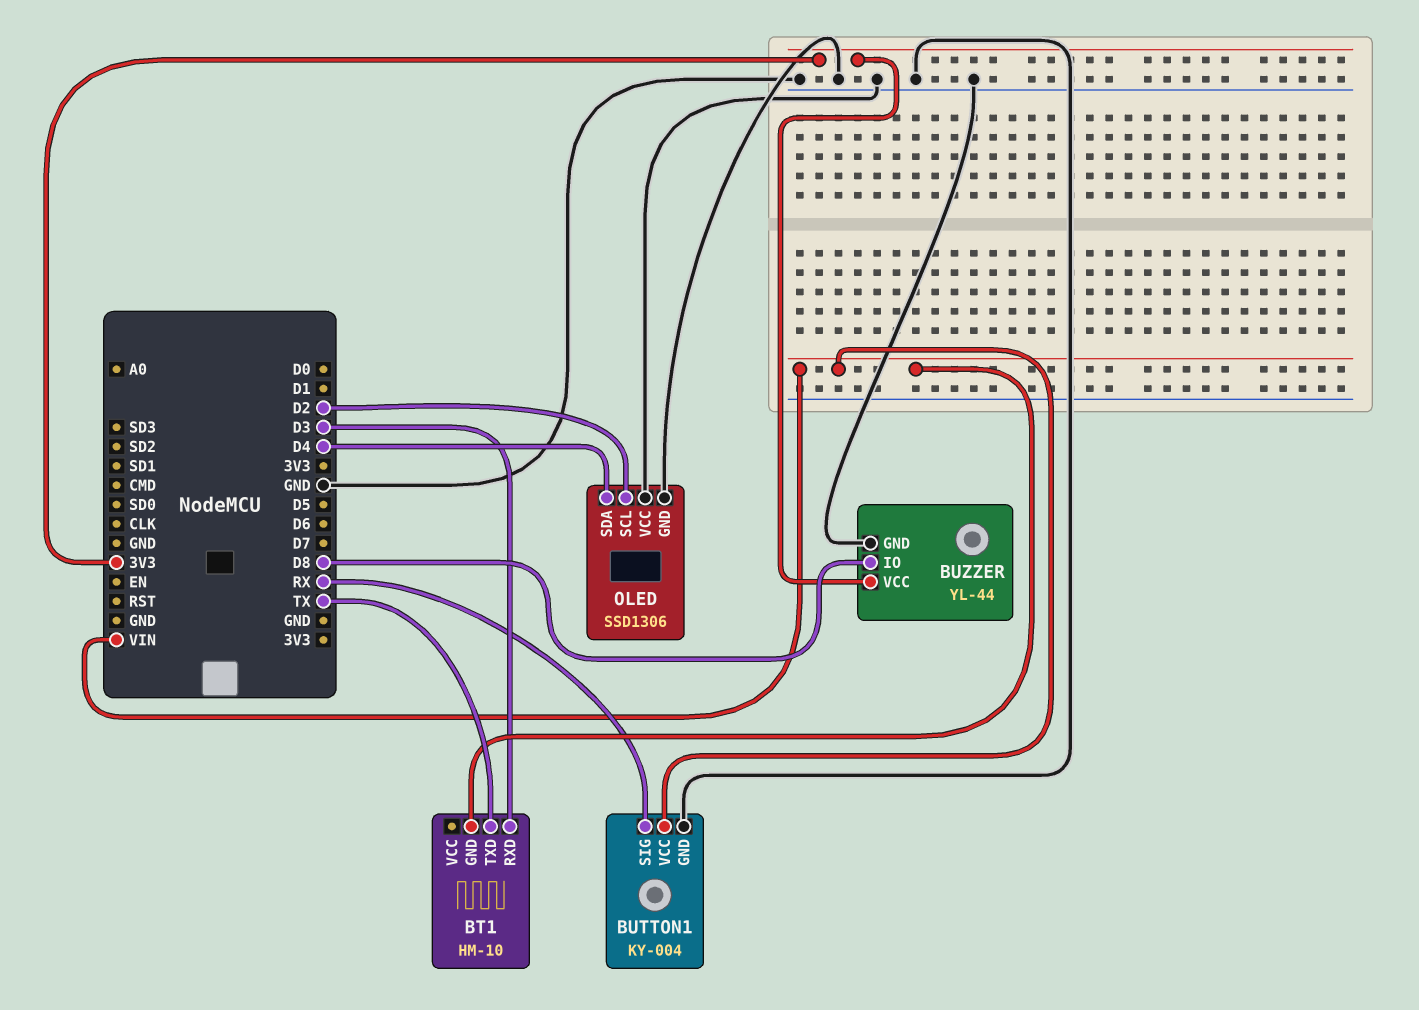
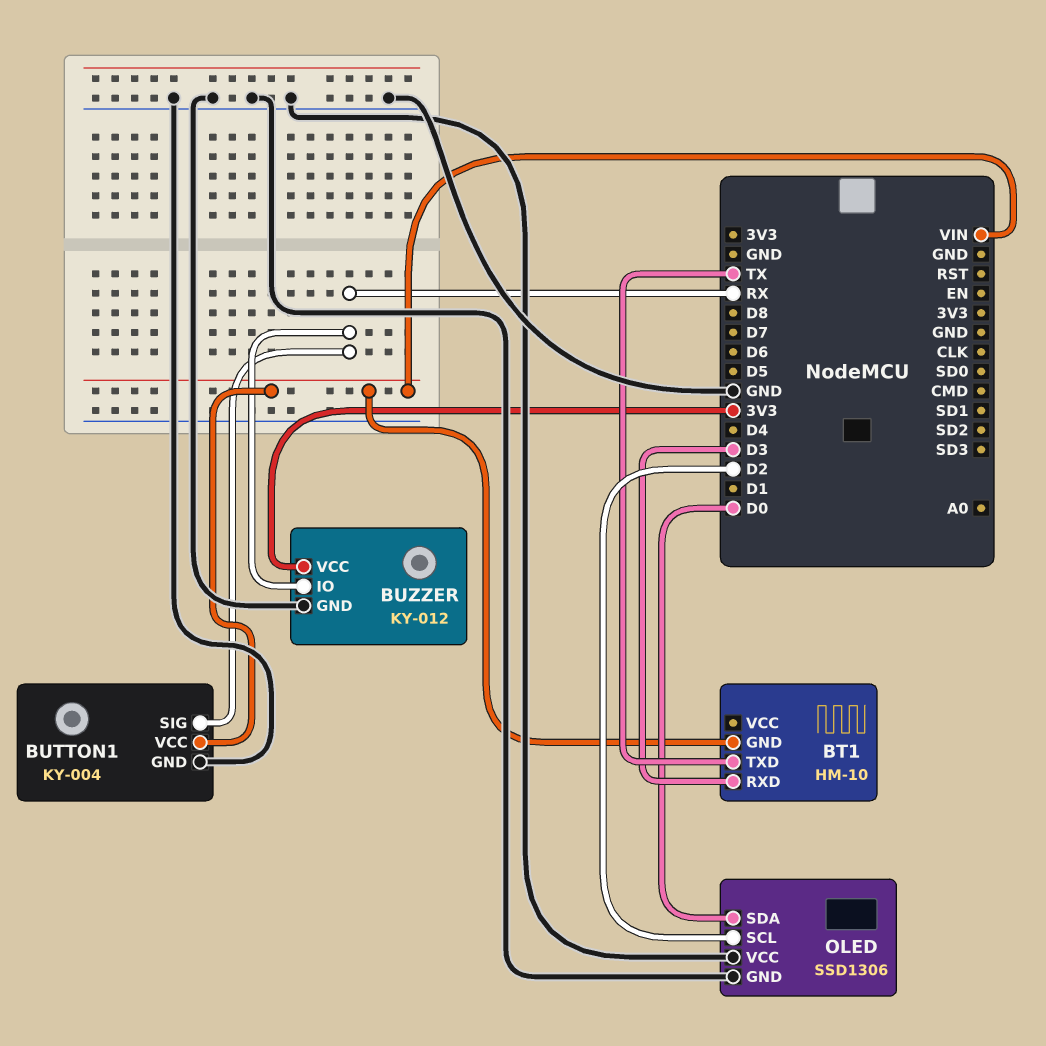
BUZZER: YL-44 -> KY-012
BUZZER pin IO: D8 -> RX
OLED pin SDA: D4 -> D0

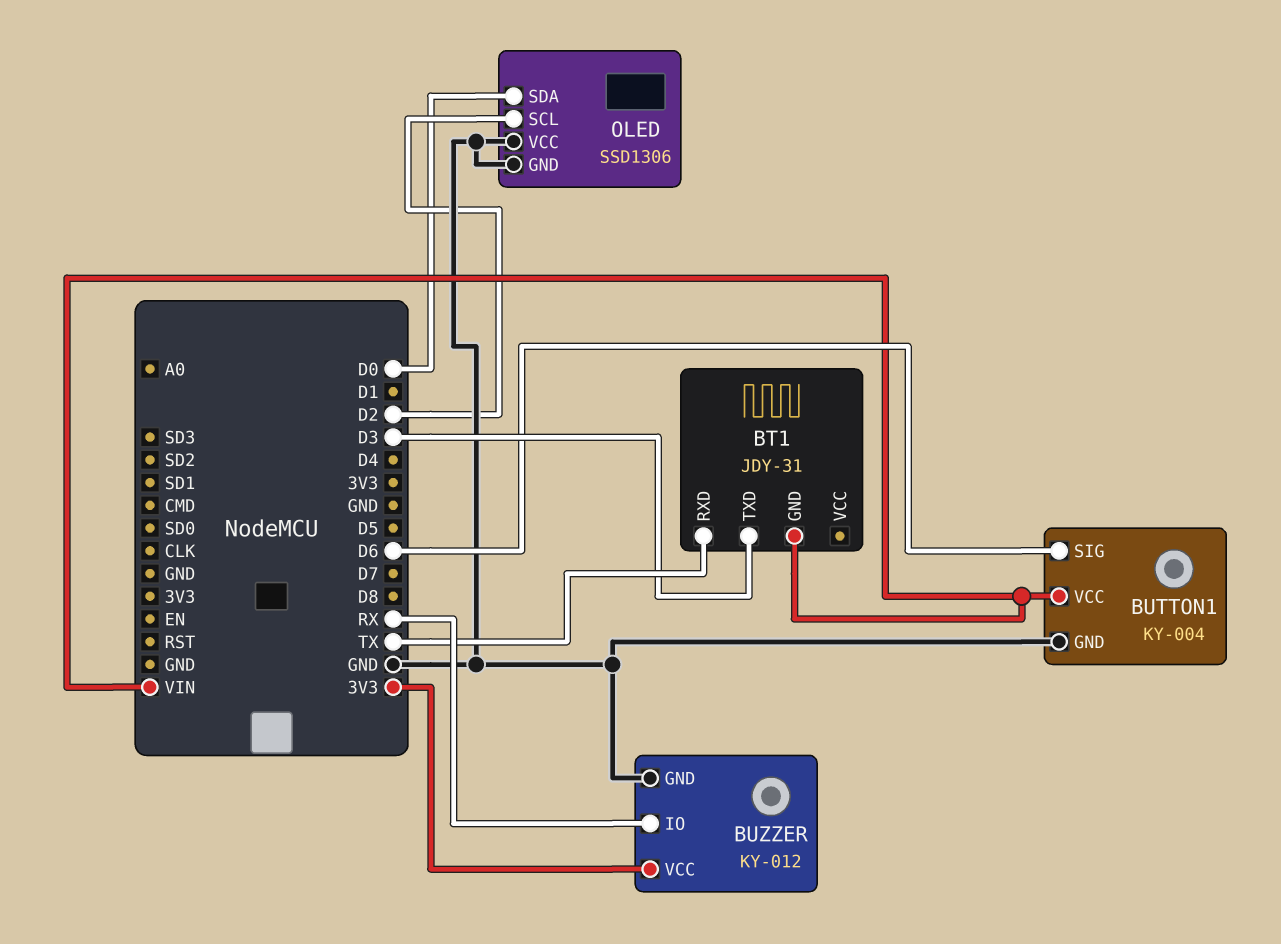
BT1: HM-10 -> JDY-31
BT1 pin RXD: D3 -> TX
BT1 pin TXD: TX -> D3
BUTTON1 pin SIG: RX -> D6

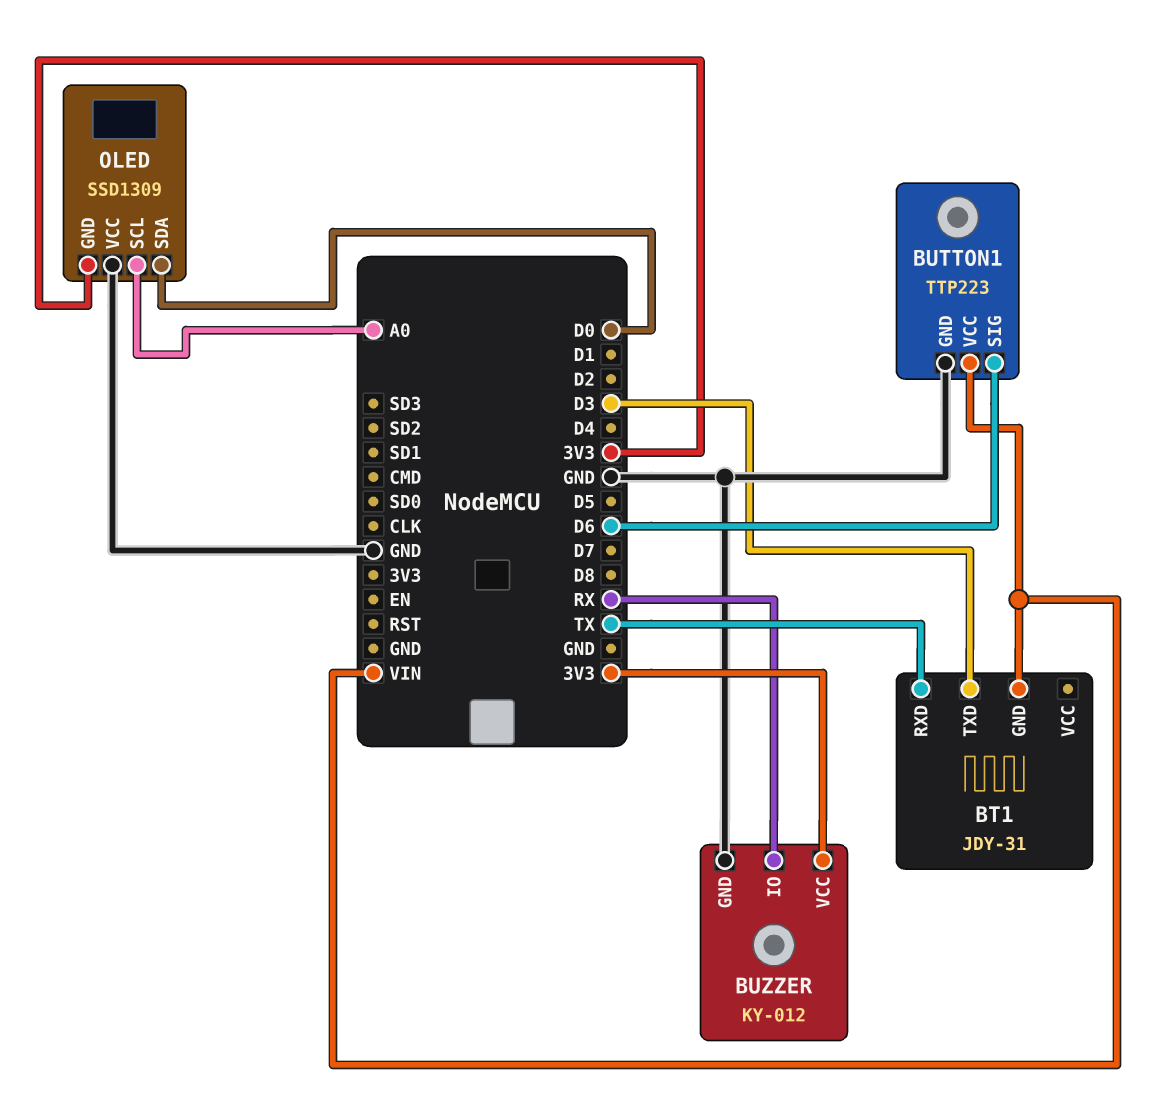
BUTTON1: KY-004 -> TTP223
OLED: SSD1306 -> SSD1309
OLED pin GND: GND -> 3V3
OLED pin SCL: D2 -> A0

